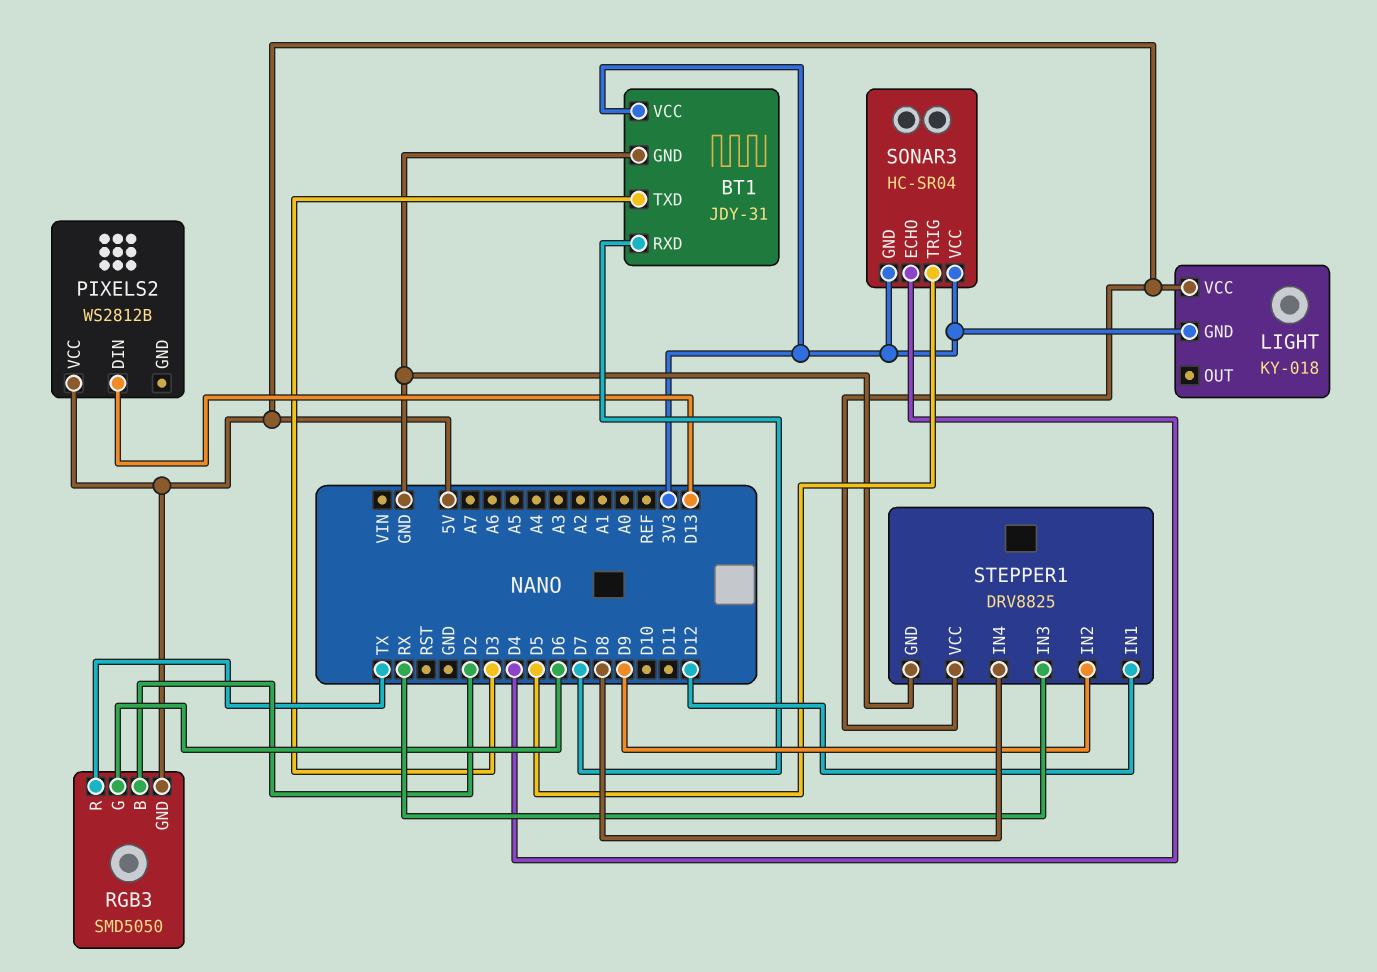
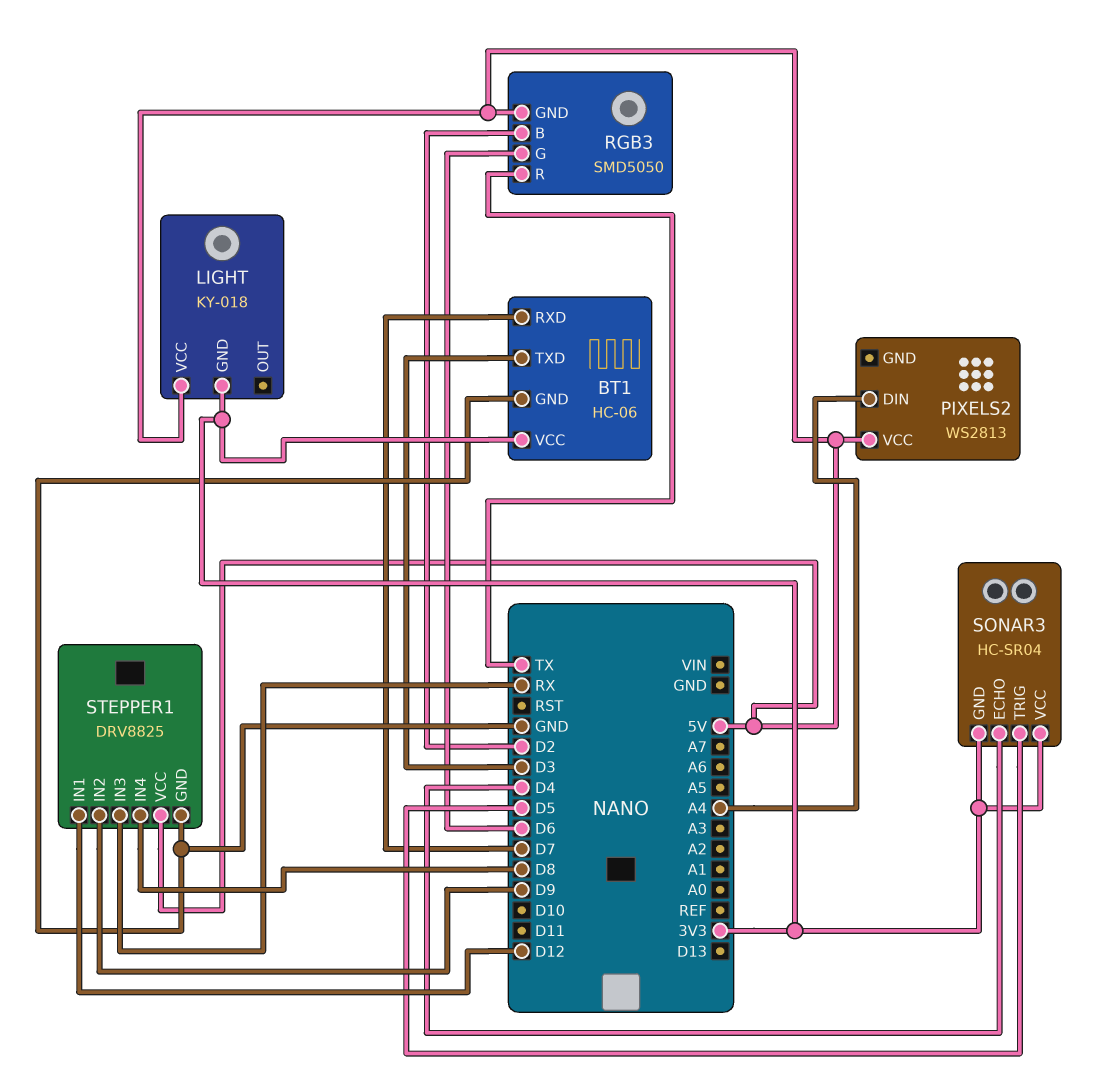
BT1: JDY-31 -> HC-06
PIXELS2: WS2812B -> WS2813
PIXELS2 pin DIN: D13 -> A4

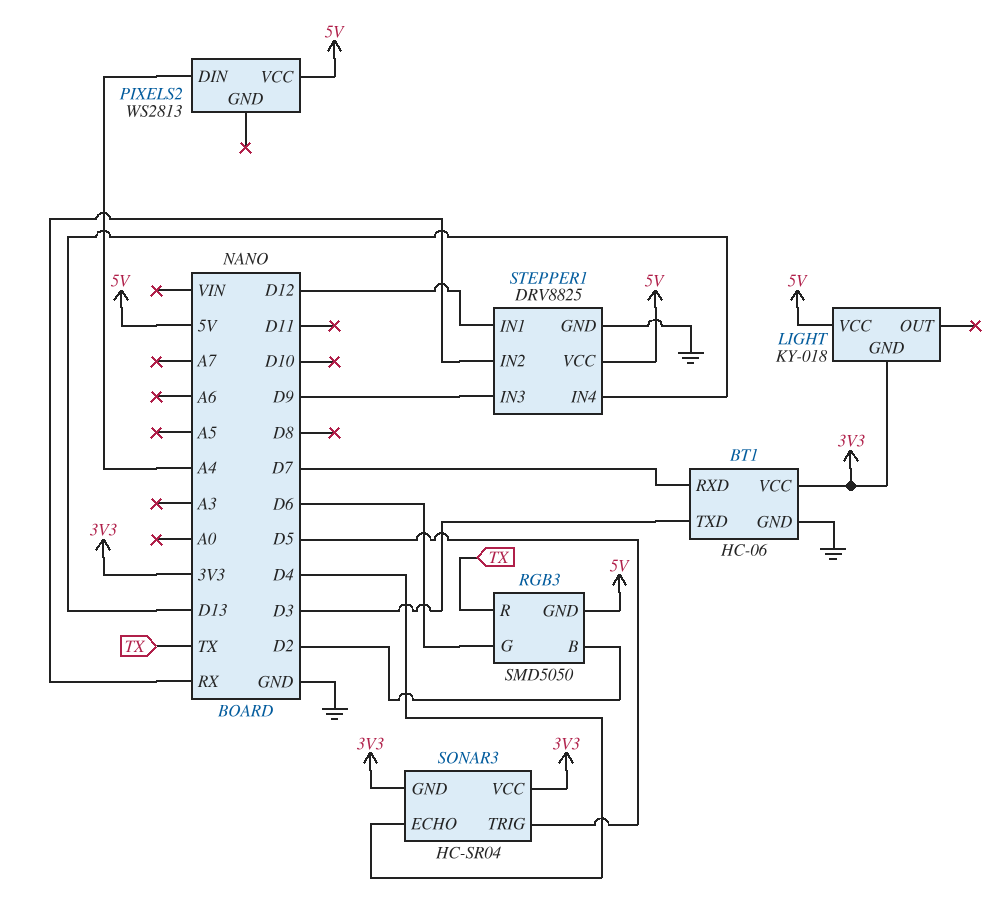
STEPPER1 pin IN2: D9 -> RX
STEPPER1 pin IN3: RX -> D9
STEPPER1 pin IN4: D8 -> D13

